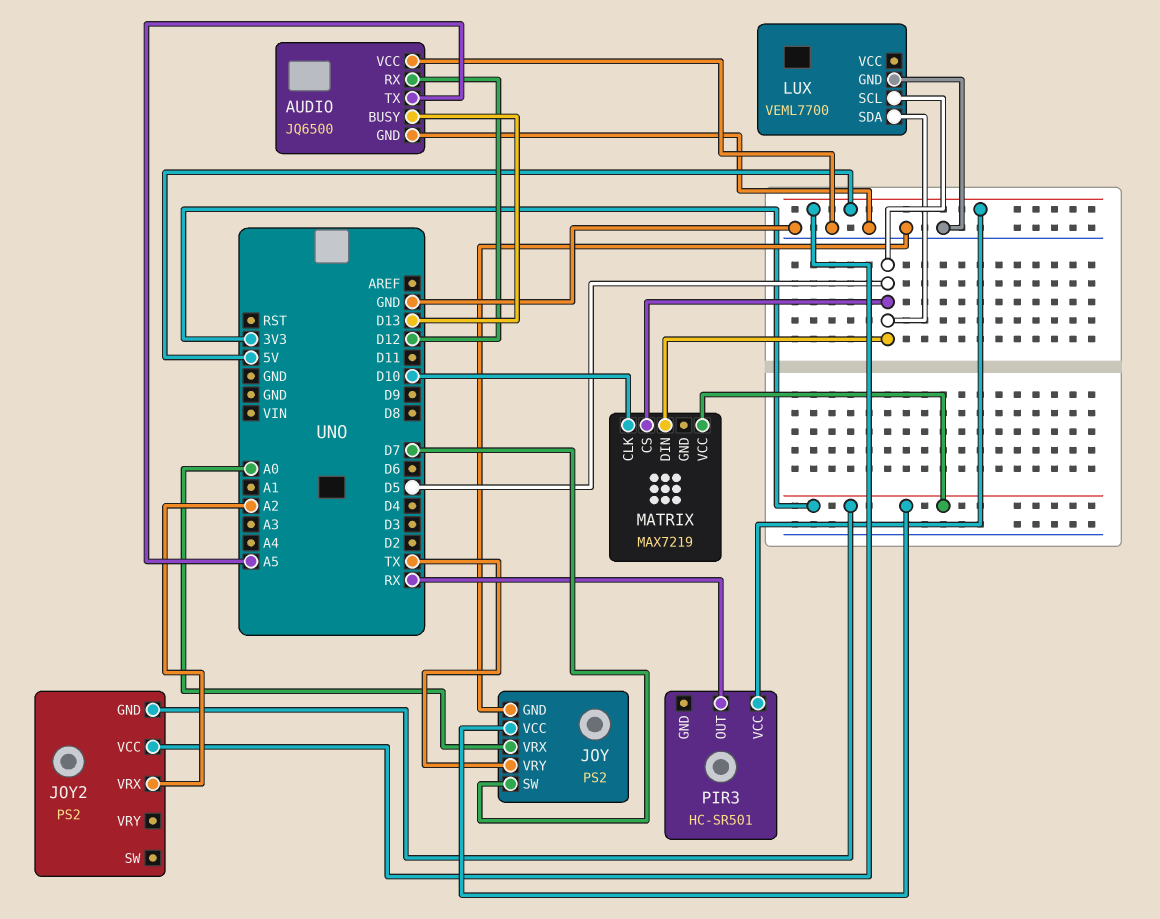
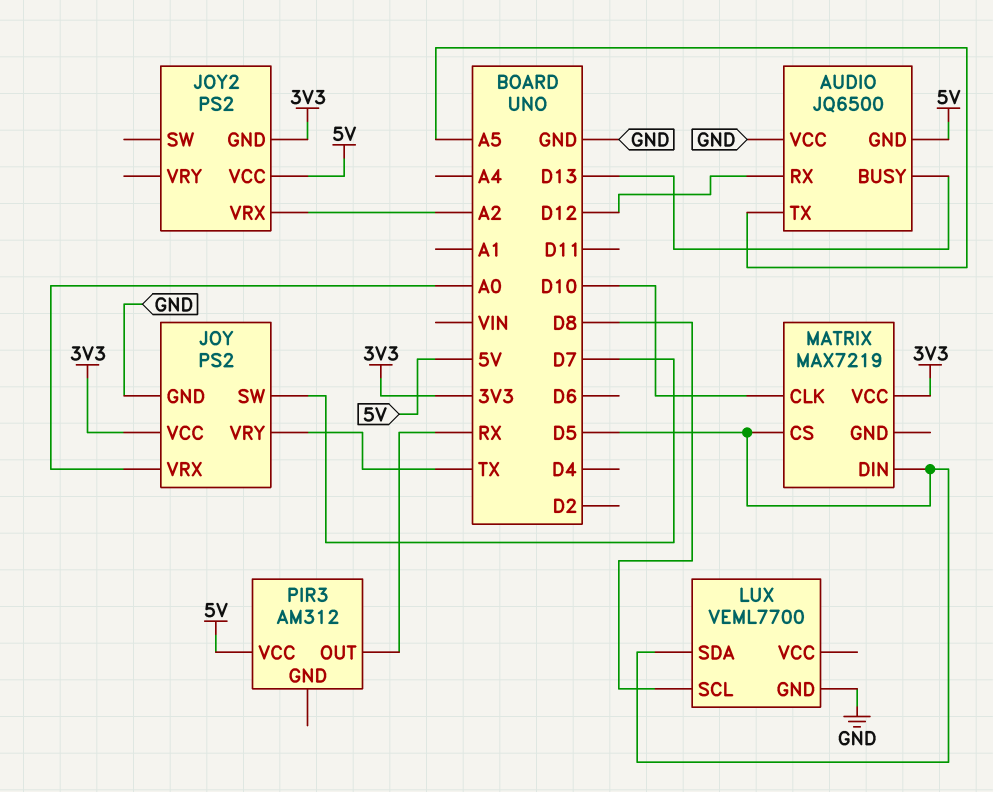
AUDIO pin GND: GND -> 5V
LUX pin SCL: D5 -> D8
PIR3: HC-SR501 -> AM312

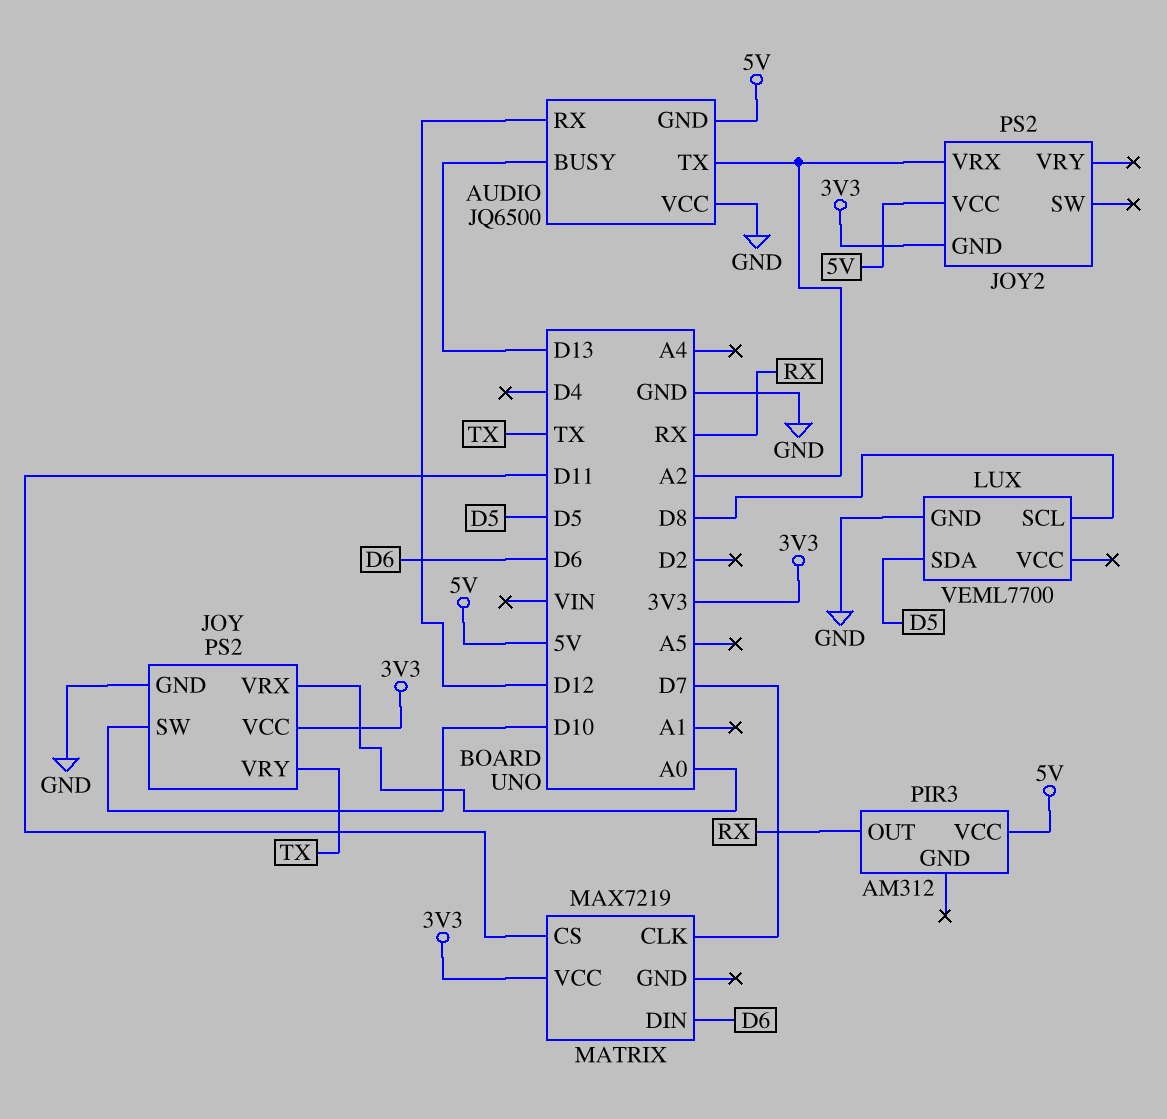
AUDIO pin TX: A5 -> A2
JOY pin SW: D7 -> D10
MATRIX pin CLK: D10 -> D7
MATRIX pin CS: D5 -> D11
MATRIX pin DIN: D5 -> D6

